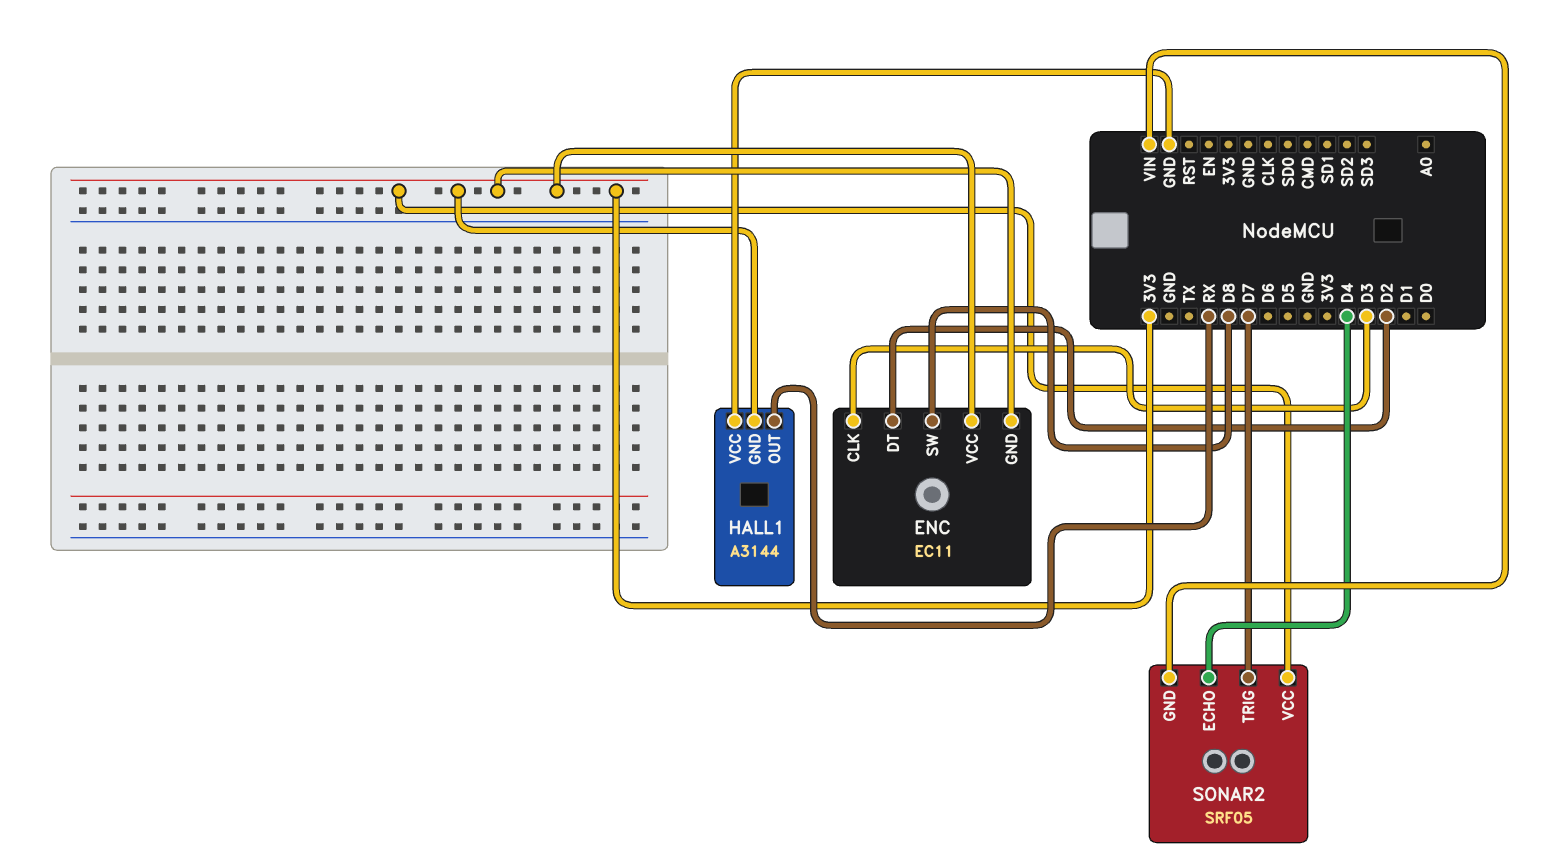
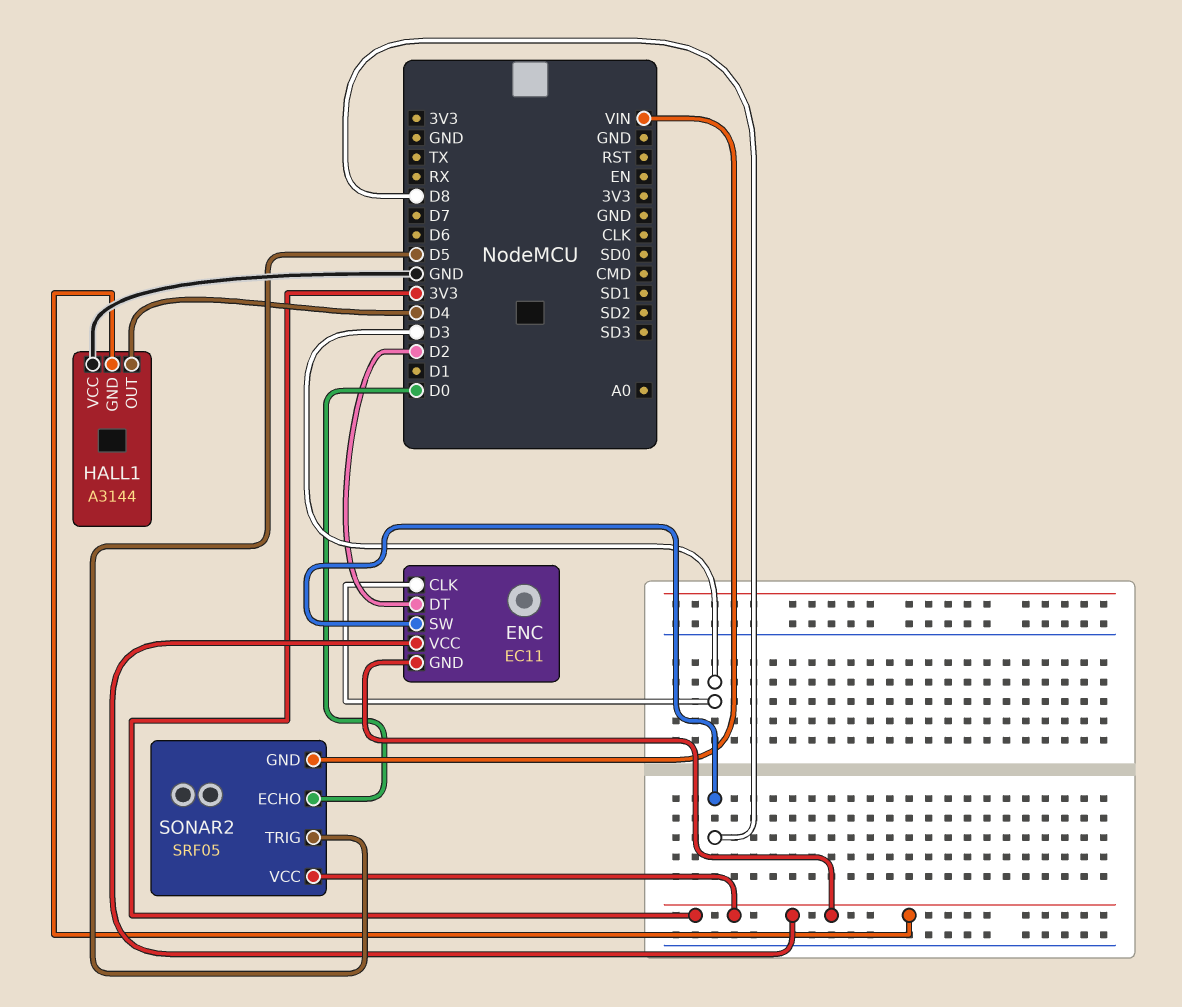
HALL1 pin OUT: RX -> D4
SONAR2 pin ECHO: D4 -> D0
SONAR2 pin TRIG: D7 -> D5

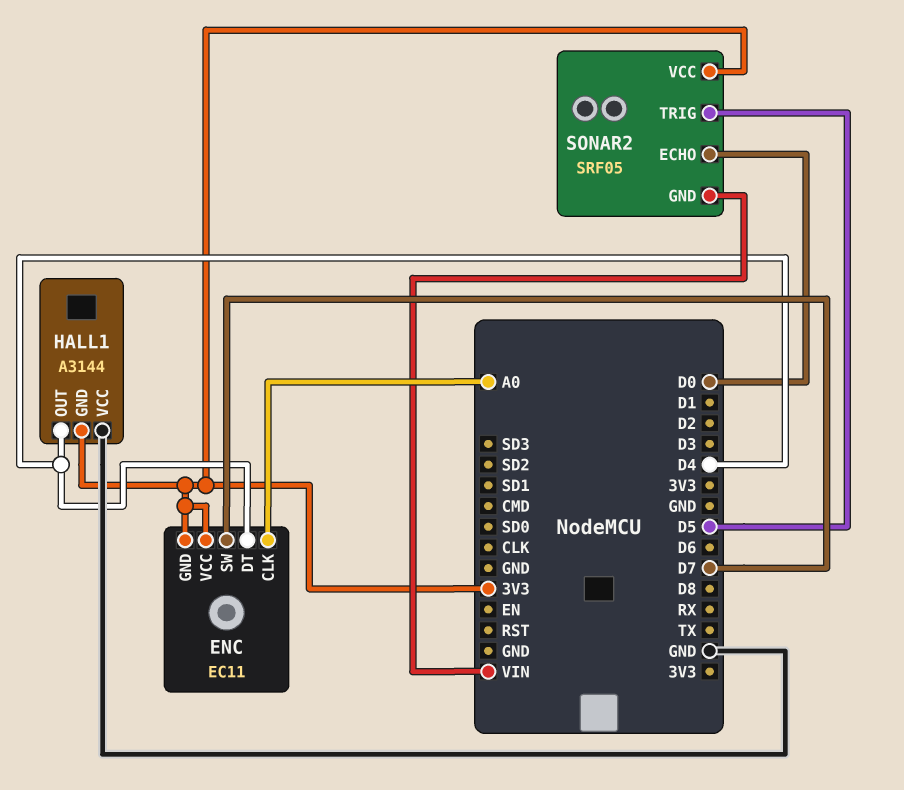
ENC pin CLK: D3 -> A0
ENC pin DT: D2 -> D4
ENC pin SW: D8 -> D7

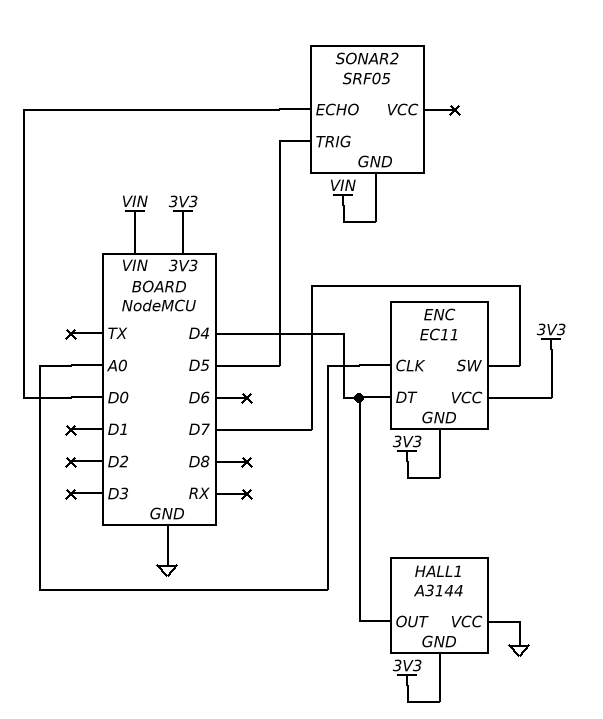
SONAR2 pin VCC: 3V3 -> none

